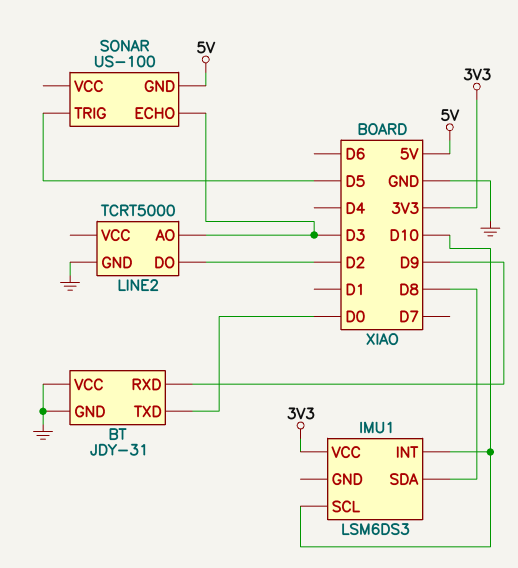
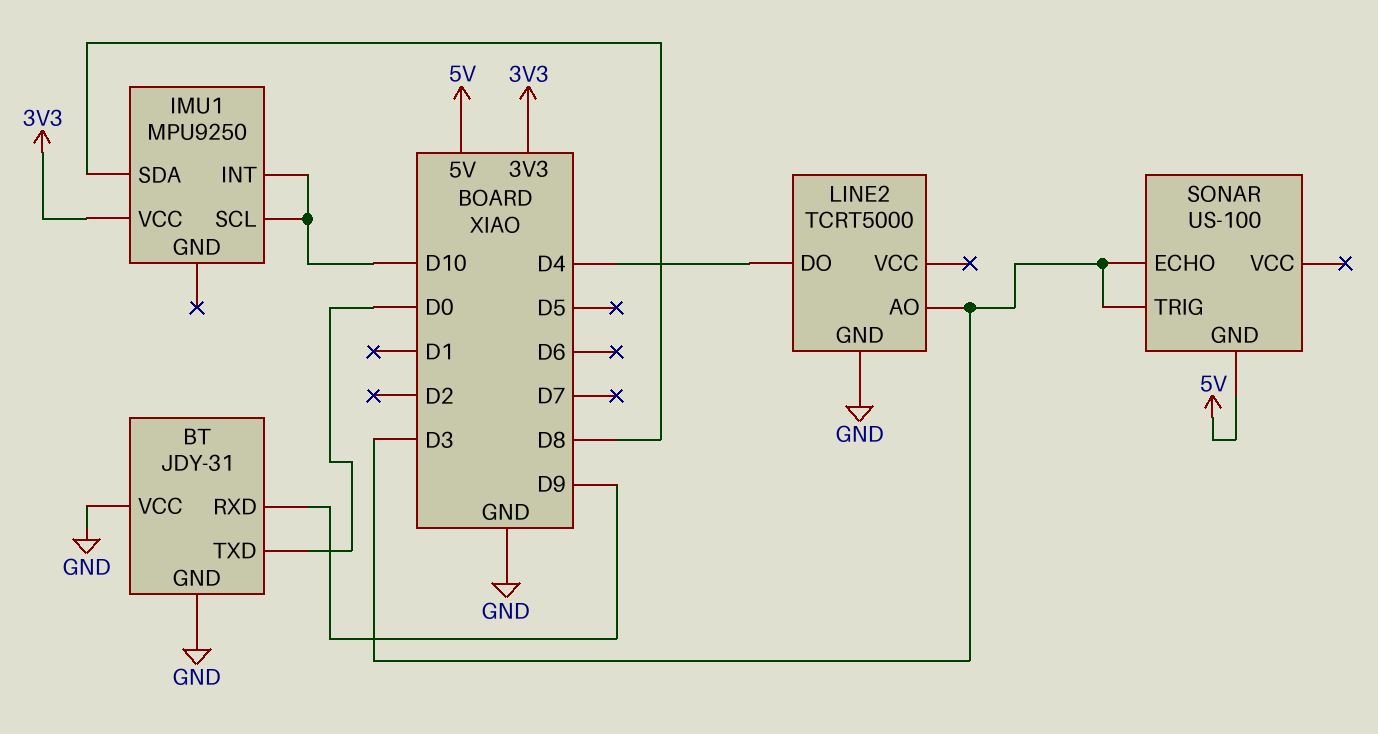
IMU1: LSM6DS3 -> MPU9250
LINE2 pin DO: D2 -> D4
SONAR pin TRIG: D5 -> D3

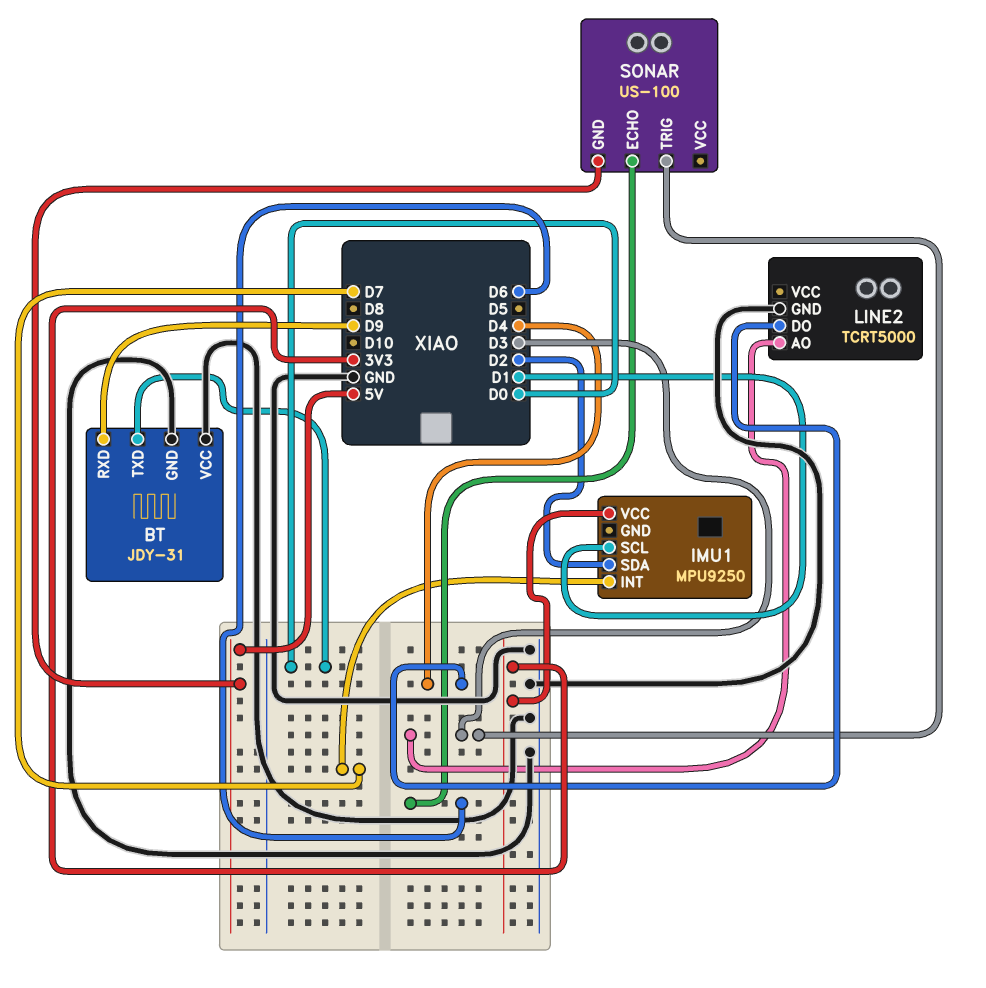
IMU1 pin INT: D10 -> D7
IMU1 pin SCL: D10 -> D1
IMU1 pin SDA: D8 -> D2
SONAR pin ECHO: D3 -> D6

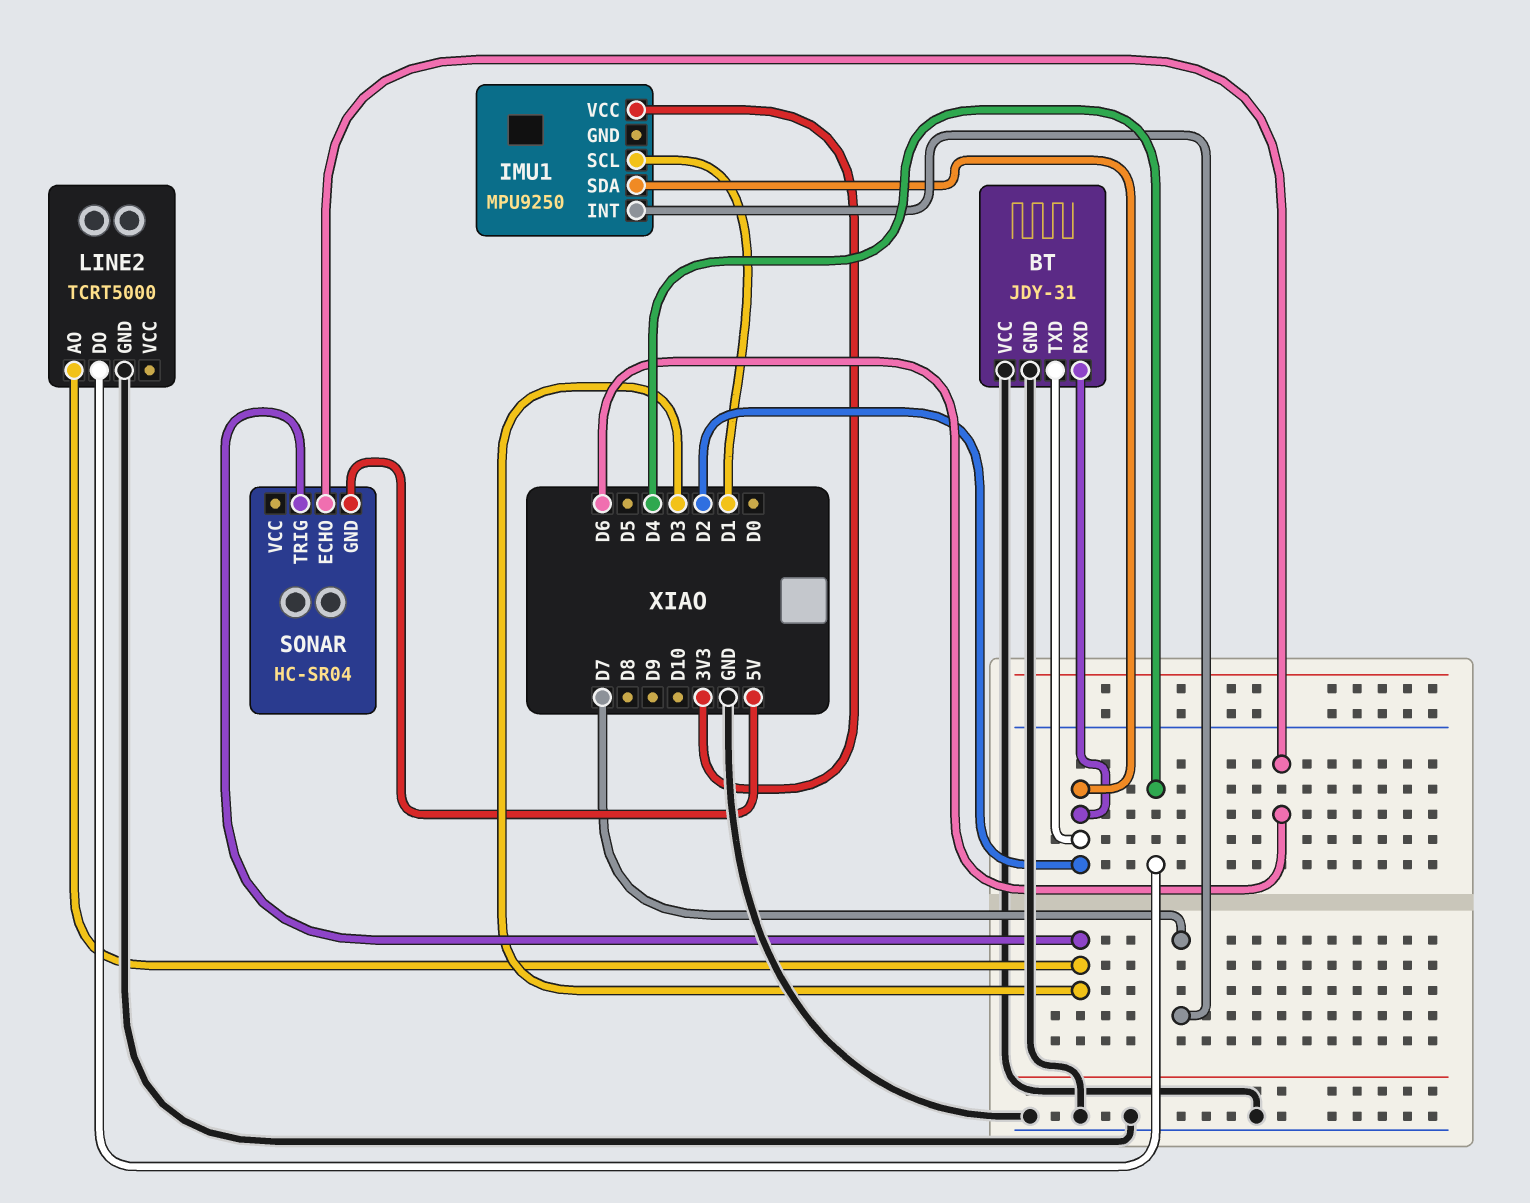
BT pin RXD: D9 -> D2
BT pin TXD: D0 -> D2
SONAR: US-100 -> HC-SR04

